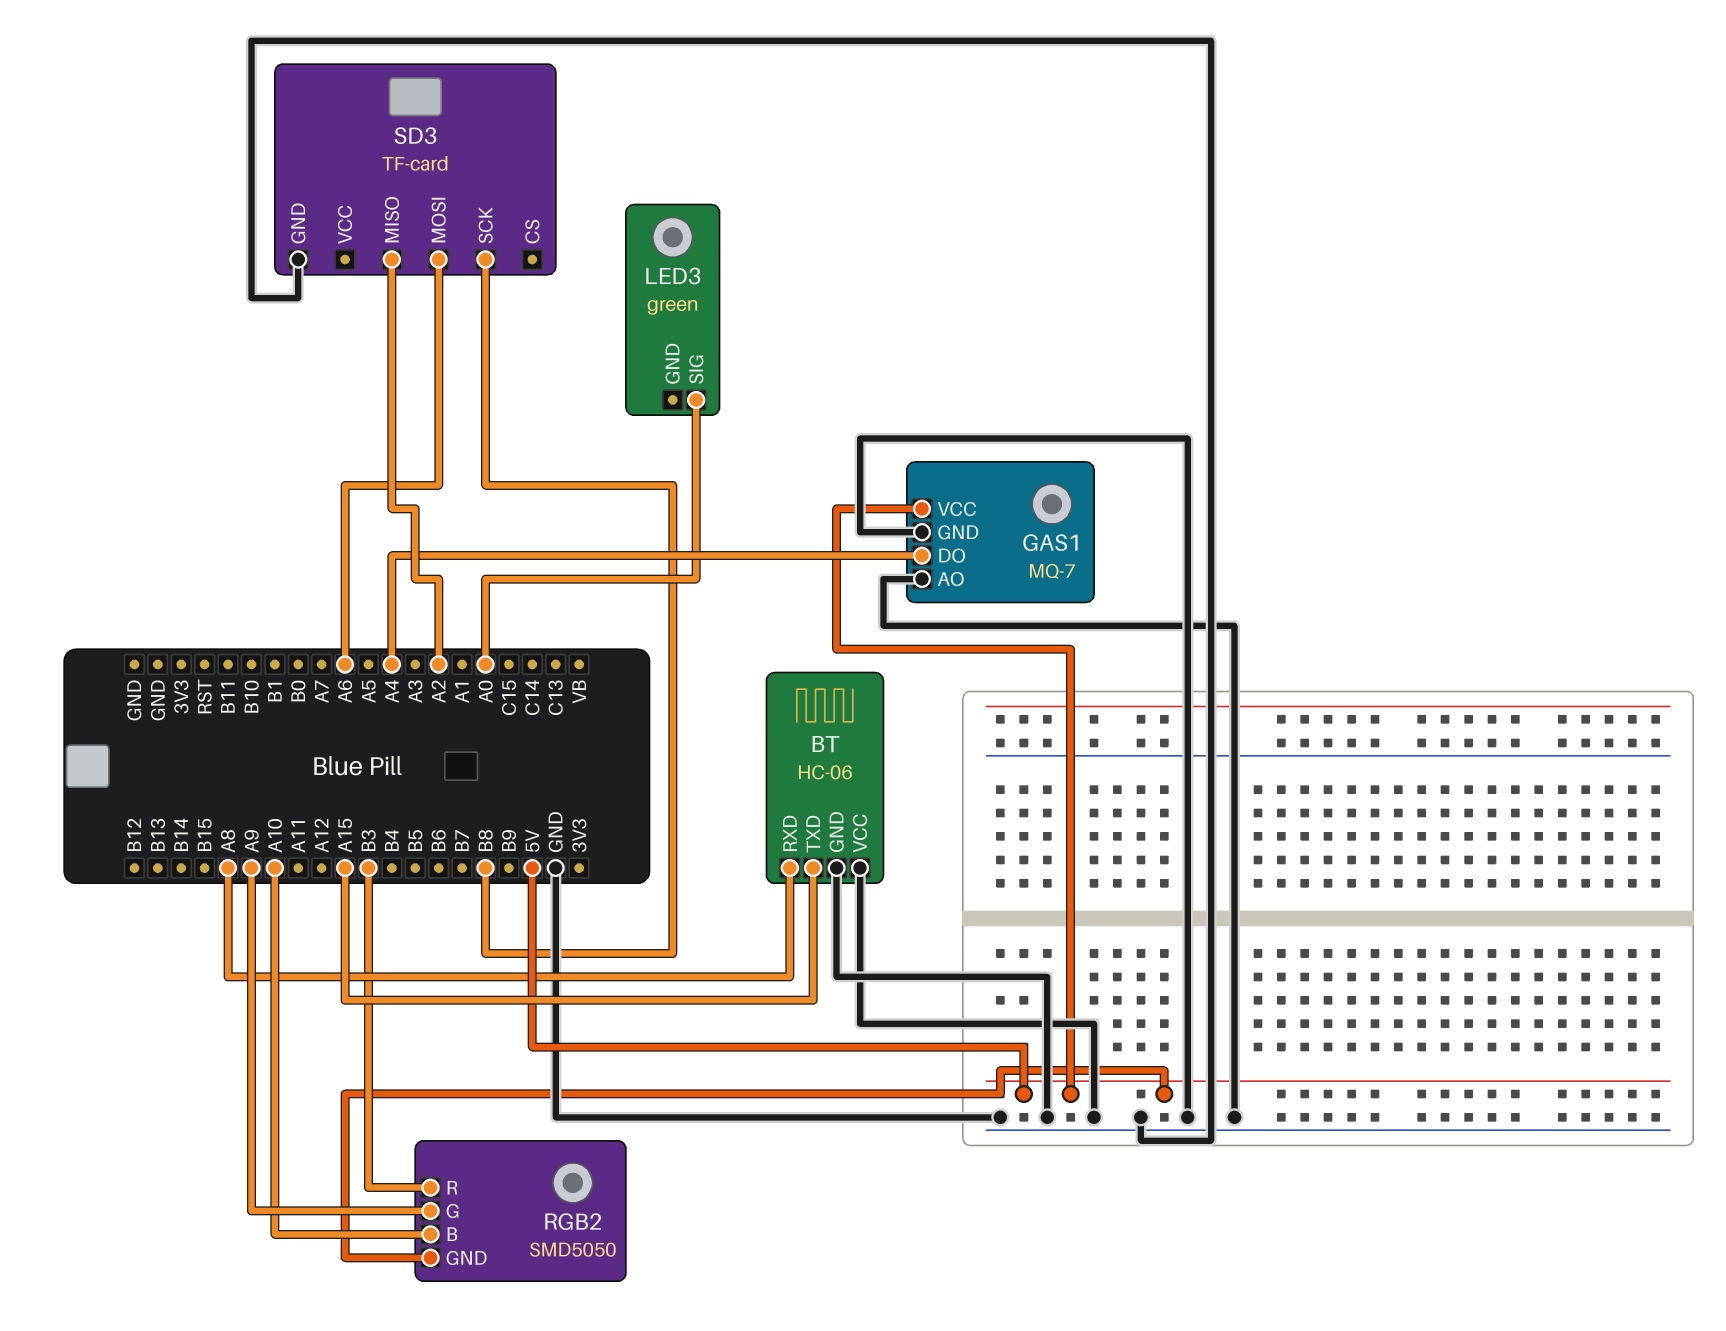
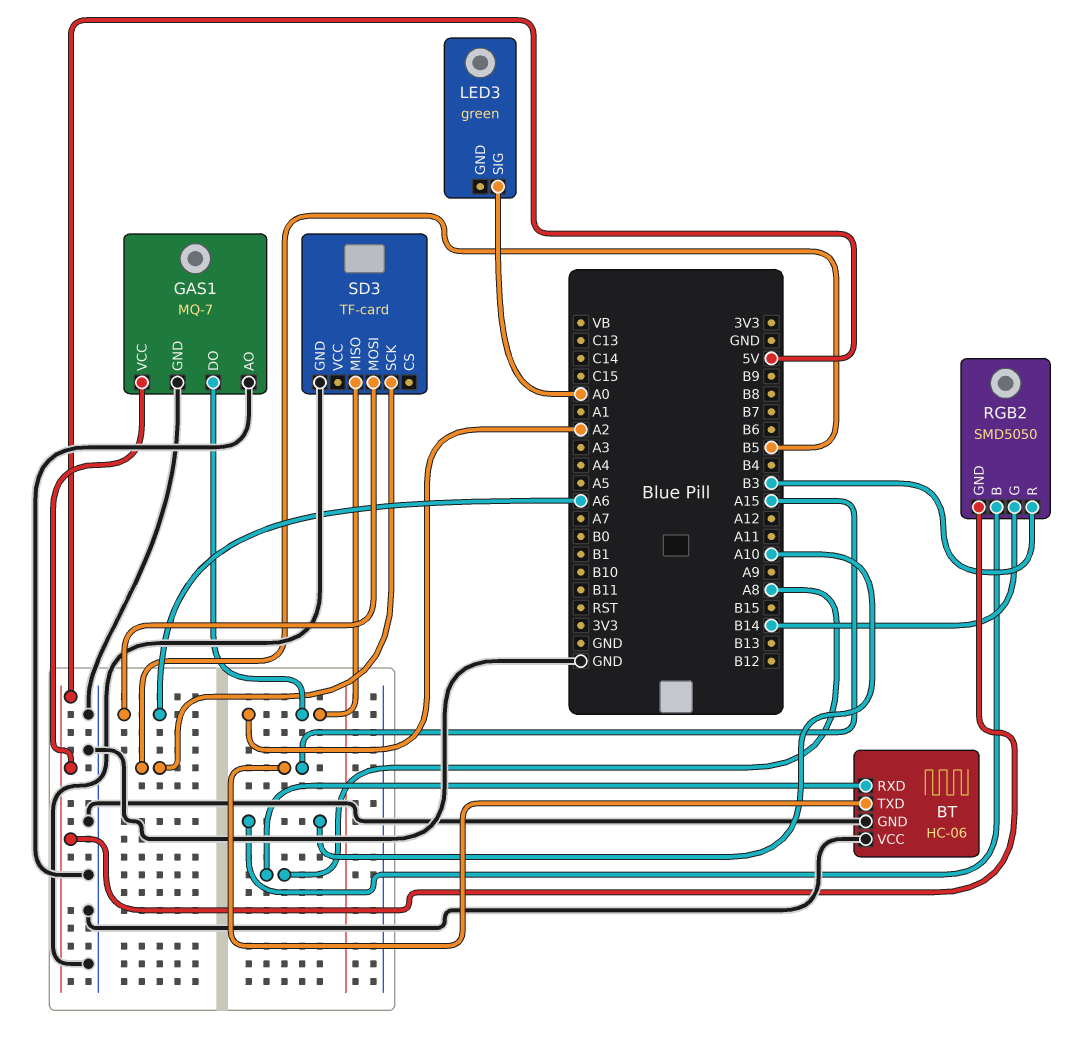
GAS1 pin DO: A4 -> A2
RGB2 pin G: A9 -> B14
SD3 pin SCK: B8 -> B5

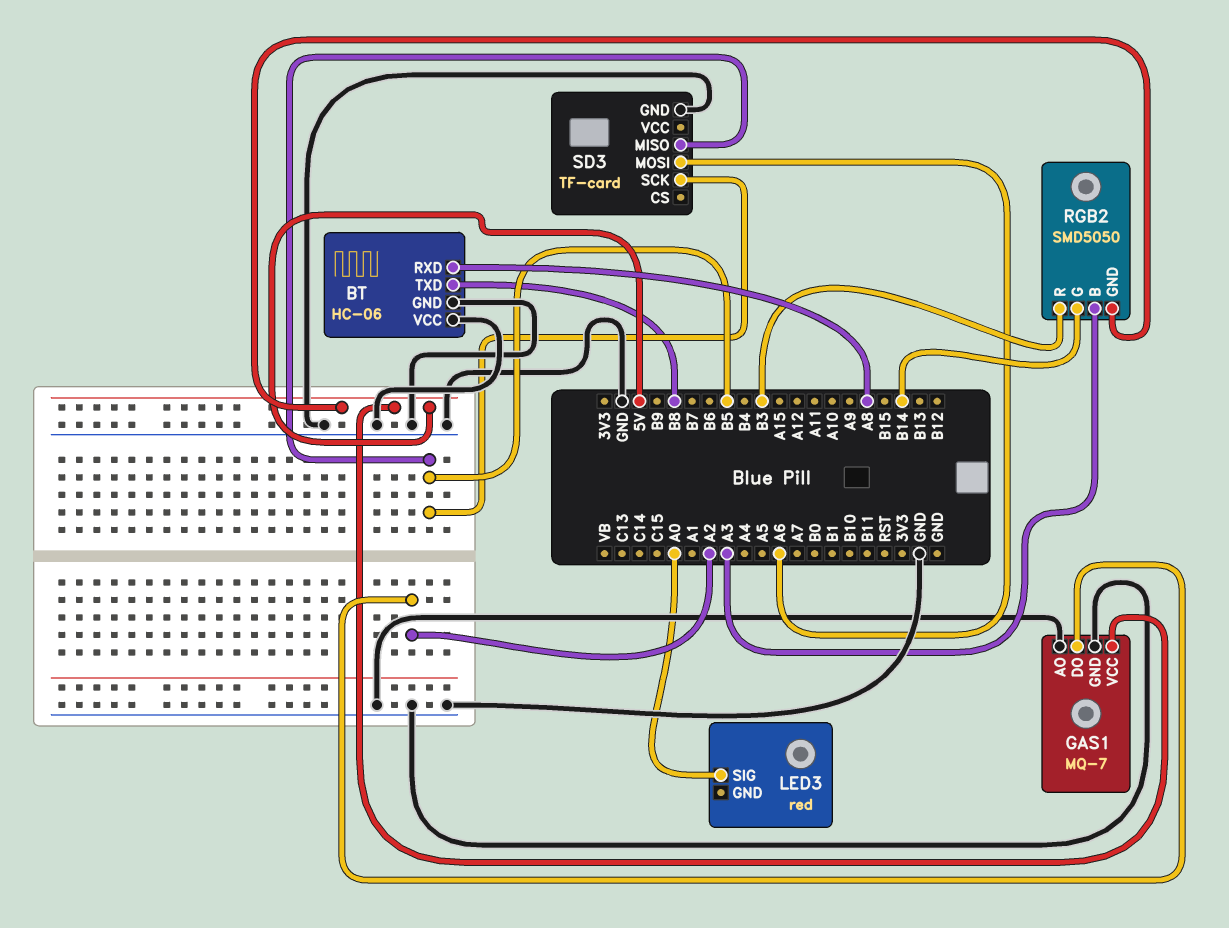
BT pin TXD: A15 -> B8
LED3: green -> red
RGB2 pin B: A10 -> A3
SD3 pin MISO: A2 -> B5

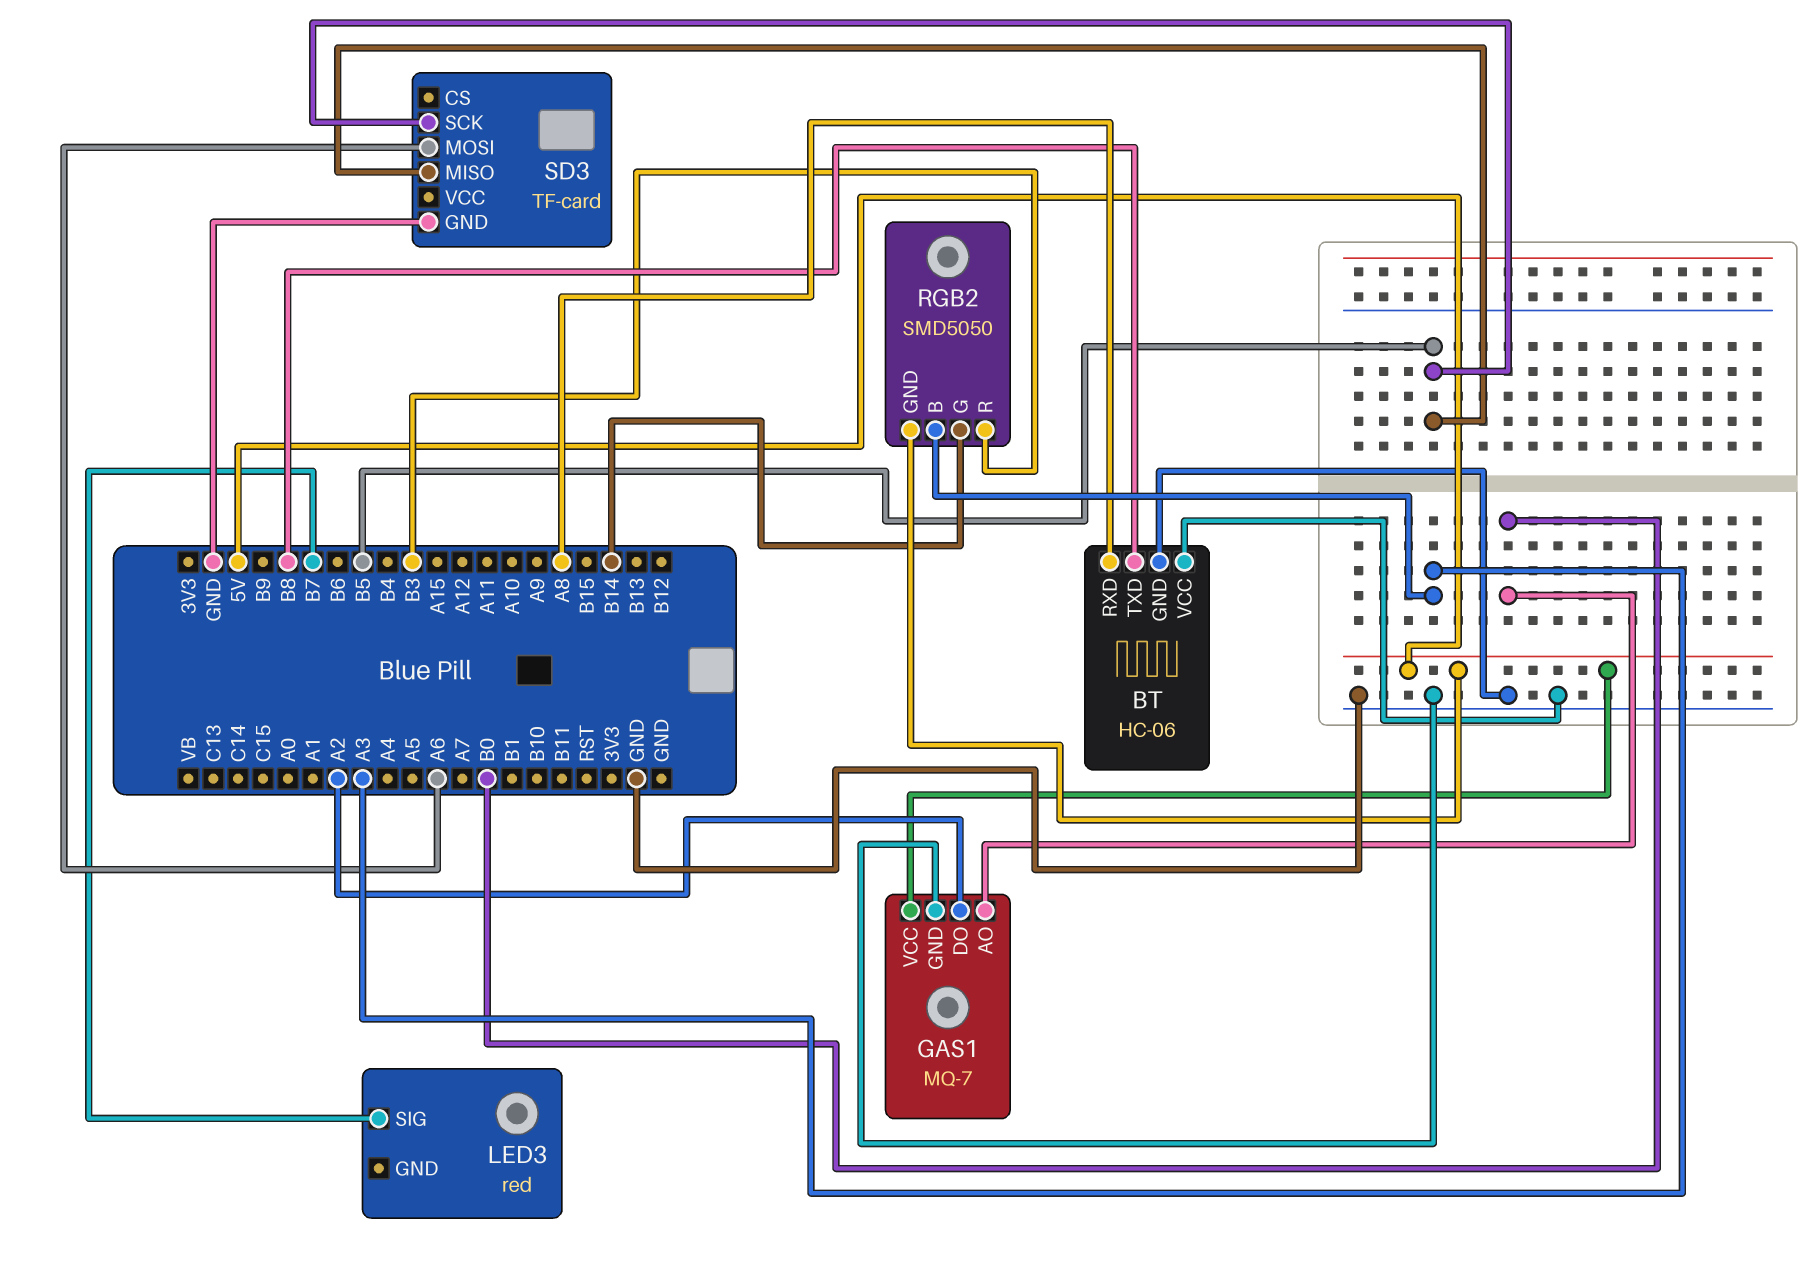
GAS1 pin AO: GND -> B0
LED3 pin SIG: A0 -> B7

